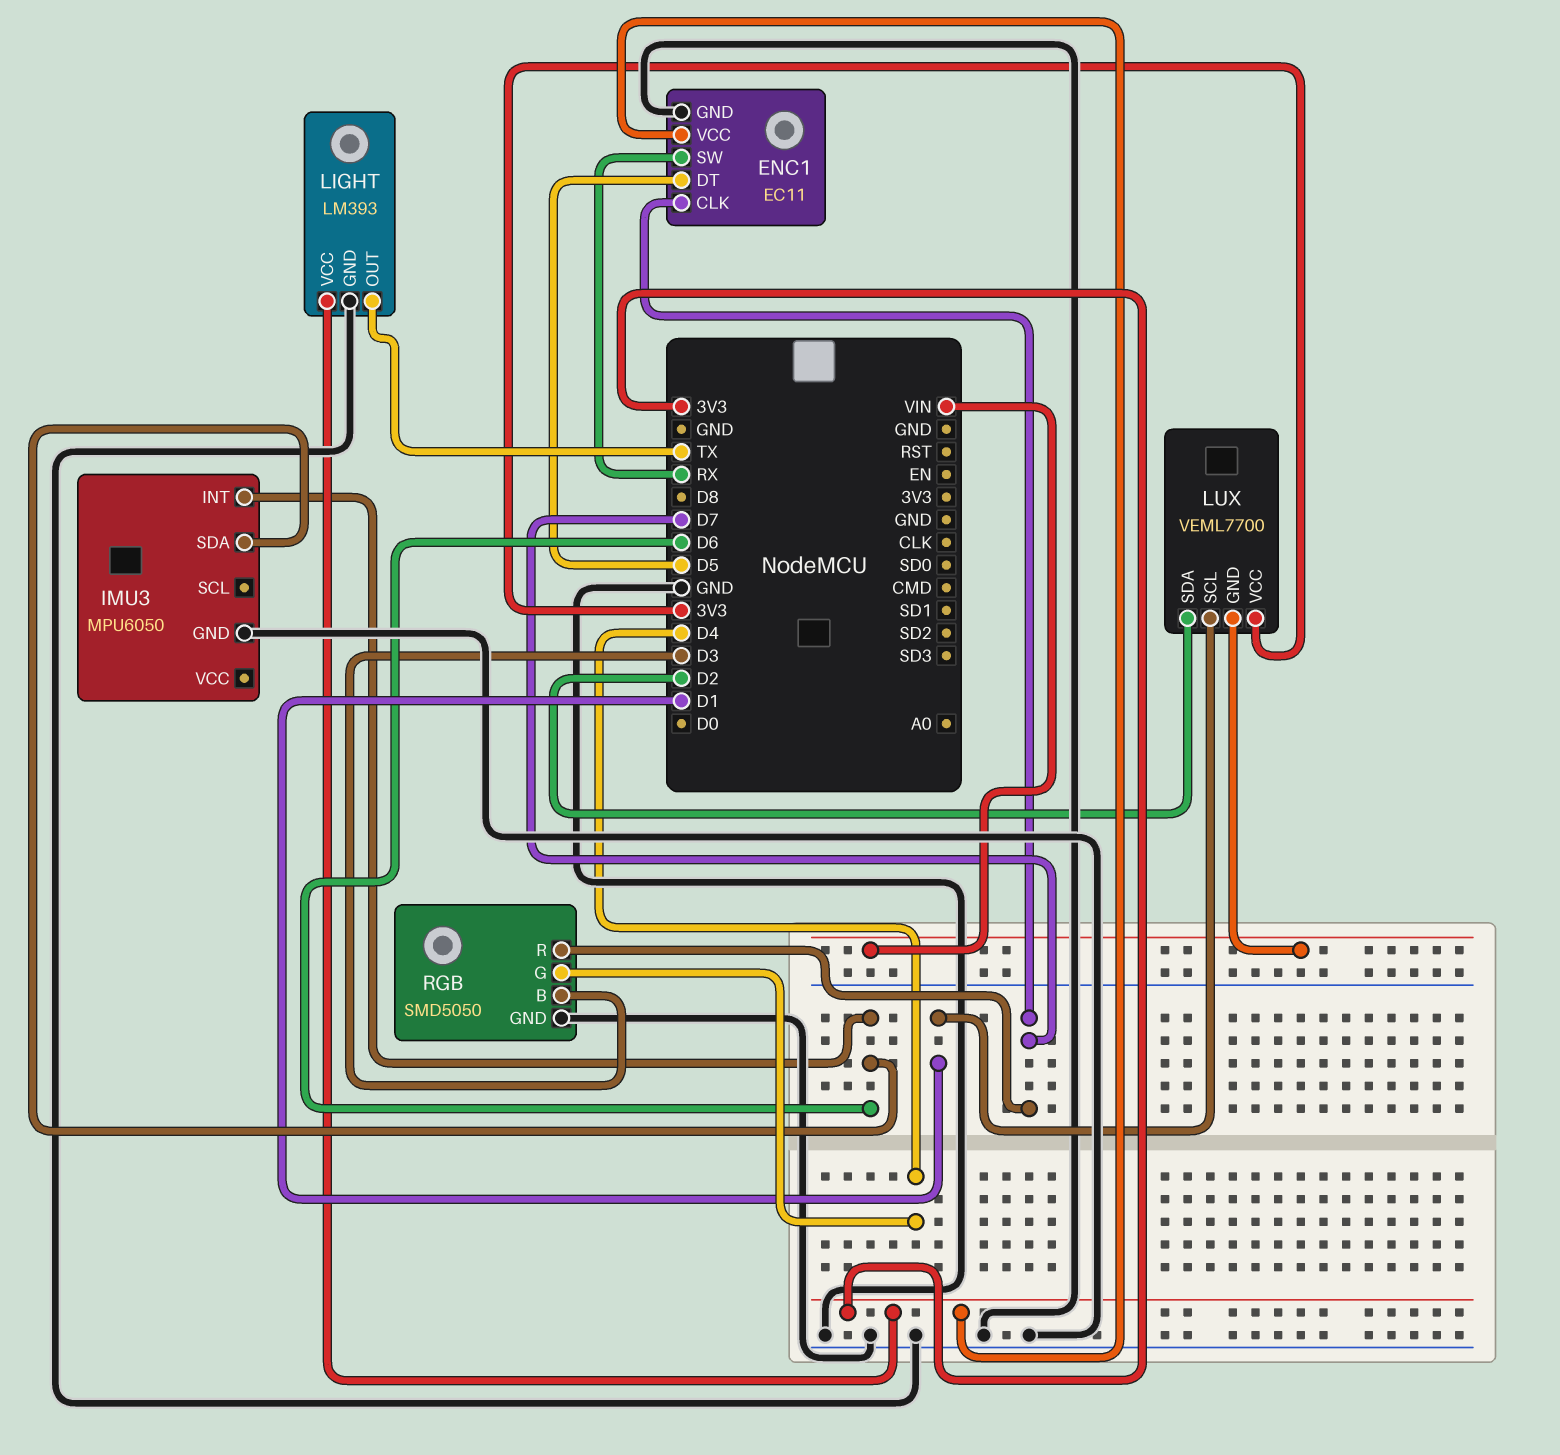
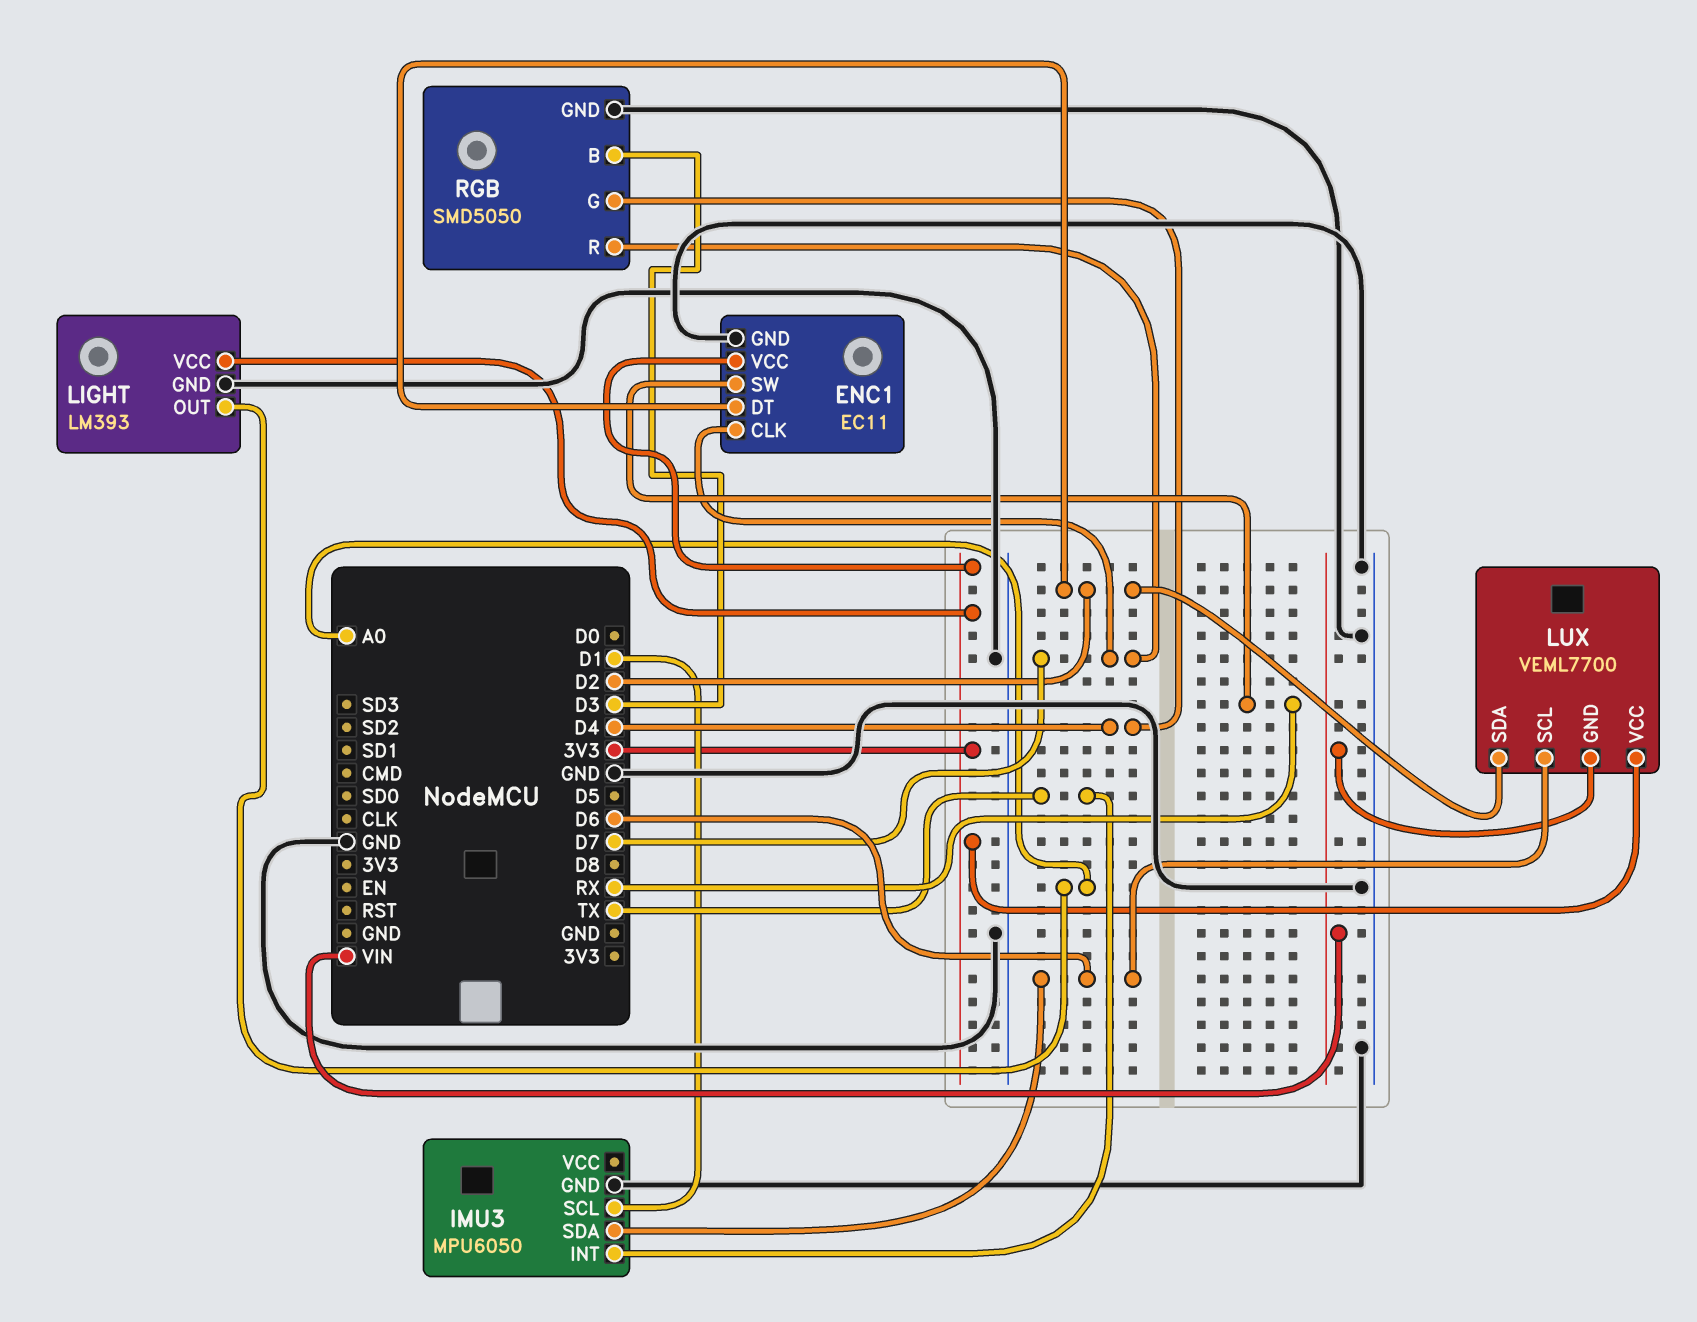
ENC1 pin DT: D5 -> D2
IMU3 pin INT: D6 -> TX
IMU3 pin SCL: none -> D1
LIGHT pin OUT: TX -> A0
LUX pin SCL: D1 -> D6

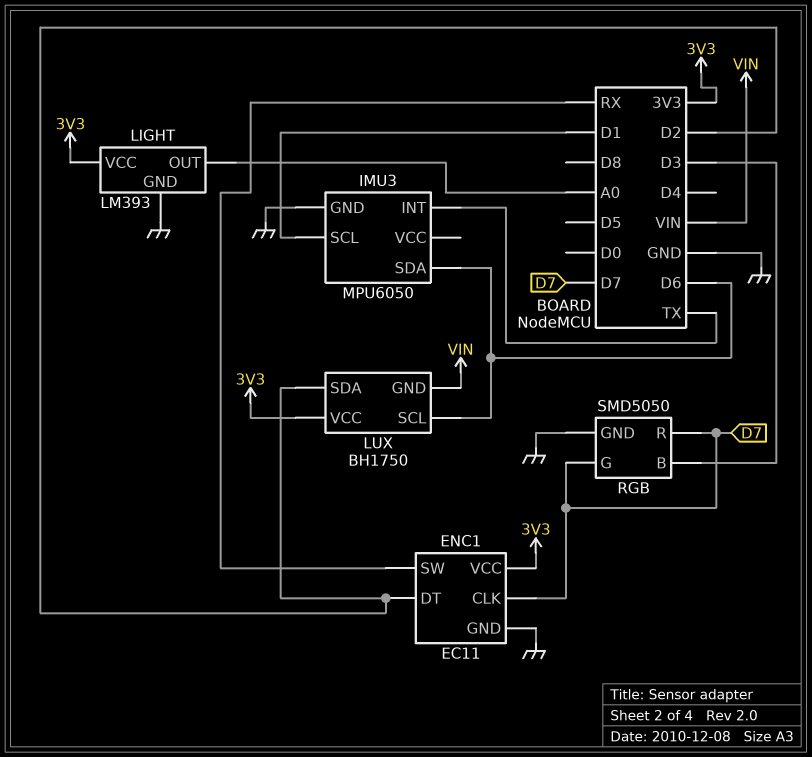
LUX: VEML7700 -> BH1750
RGB pin G: D4 -> D7

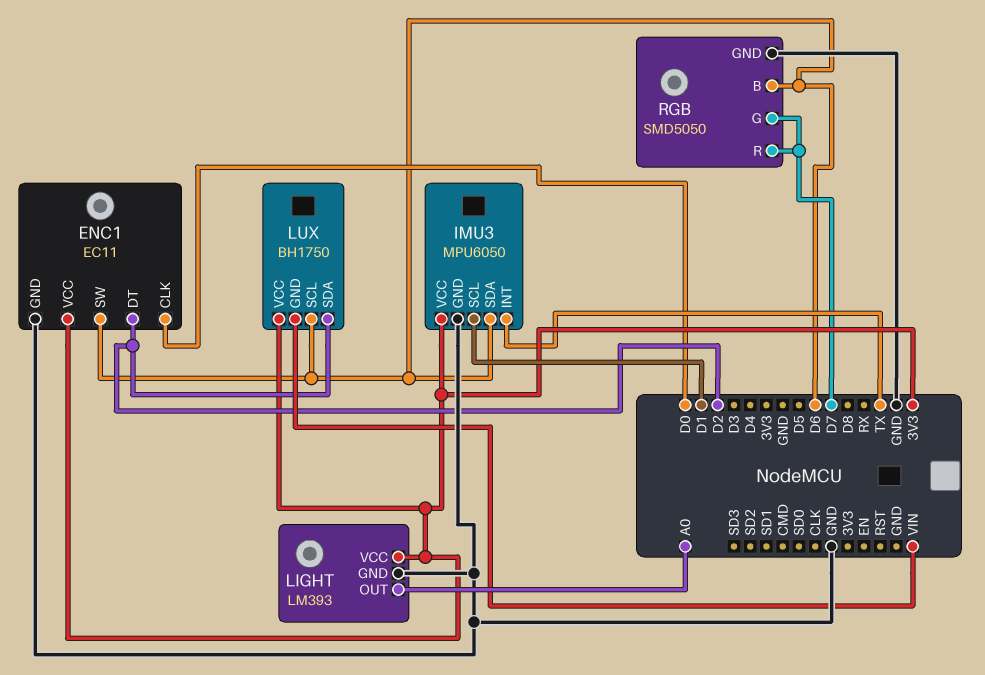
ENC1 pin CLK: D7 -> D0
ENC1 pin SW: RX -> D6
IMU3 pin VCC: none -> 3V3
RGB pin B: D3 -> D6

